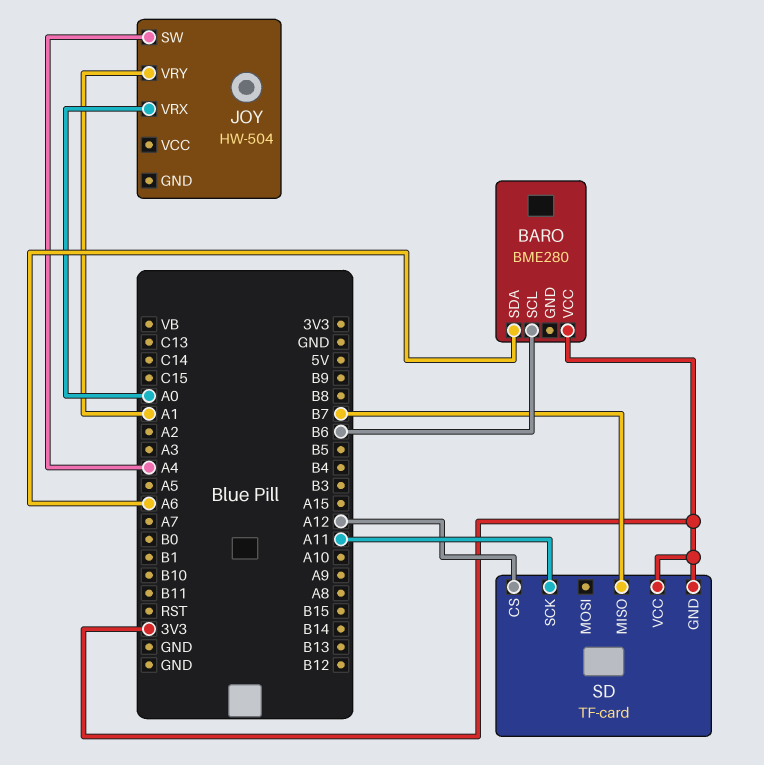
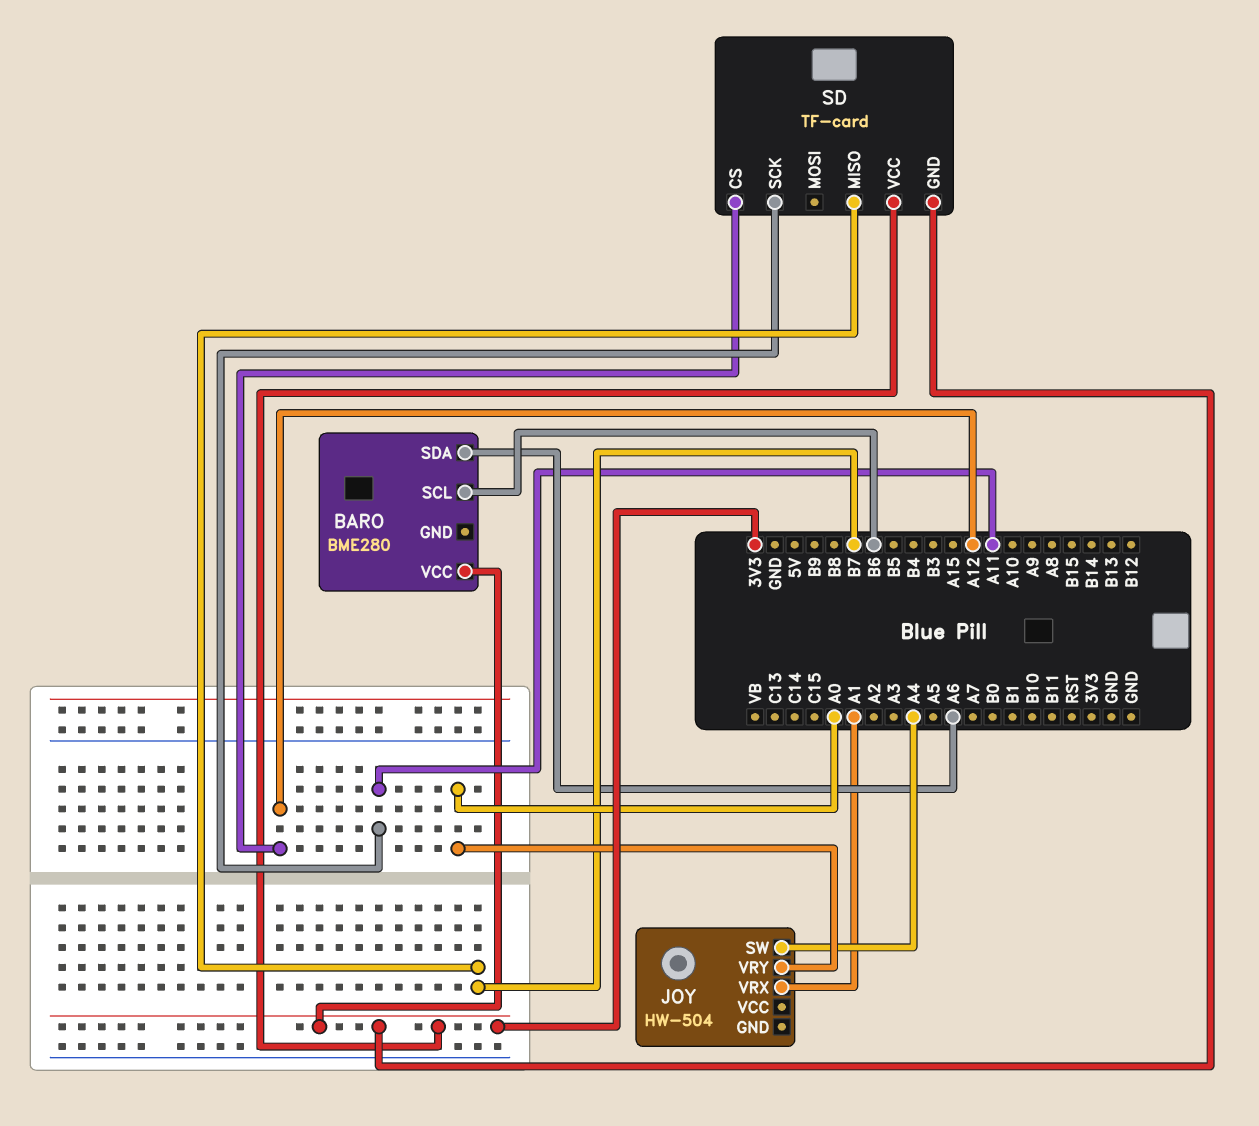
JOY pin VRX: A0 -> A1
JOY pin VRY: A1 -> A0

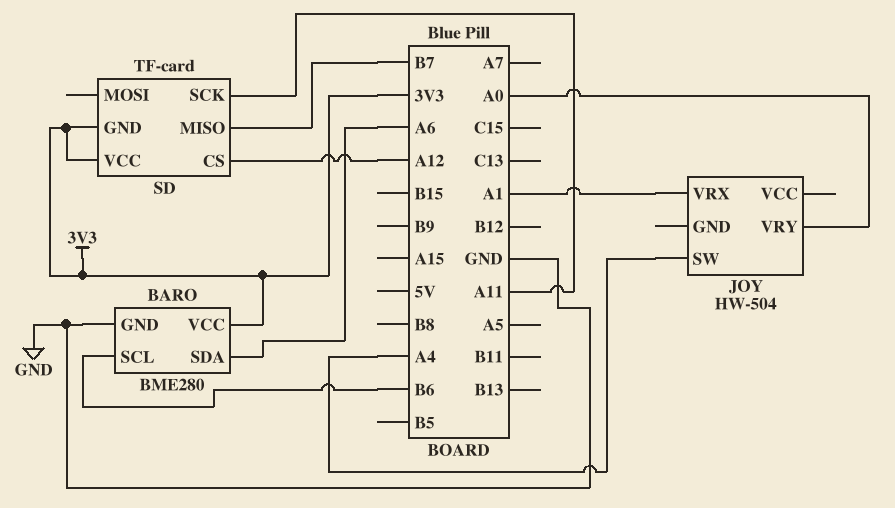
BARO pin GND: none -> GND

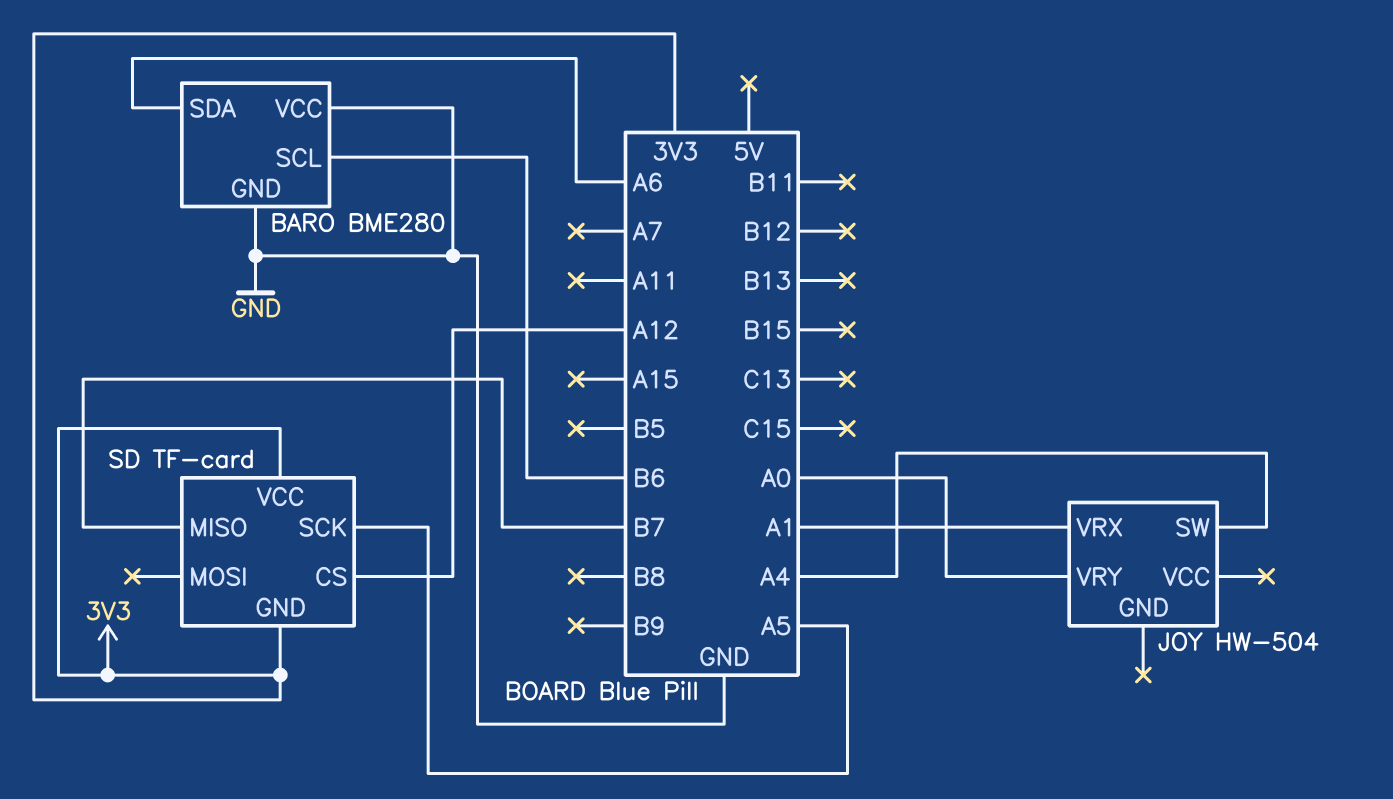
BARO pin VCC: 3V3 -> GND
SD pin SCK: A11 -> A5

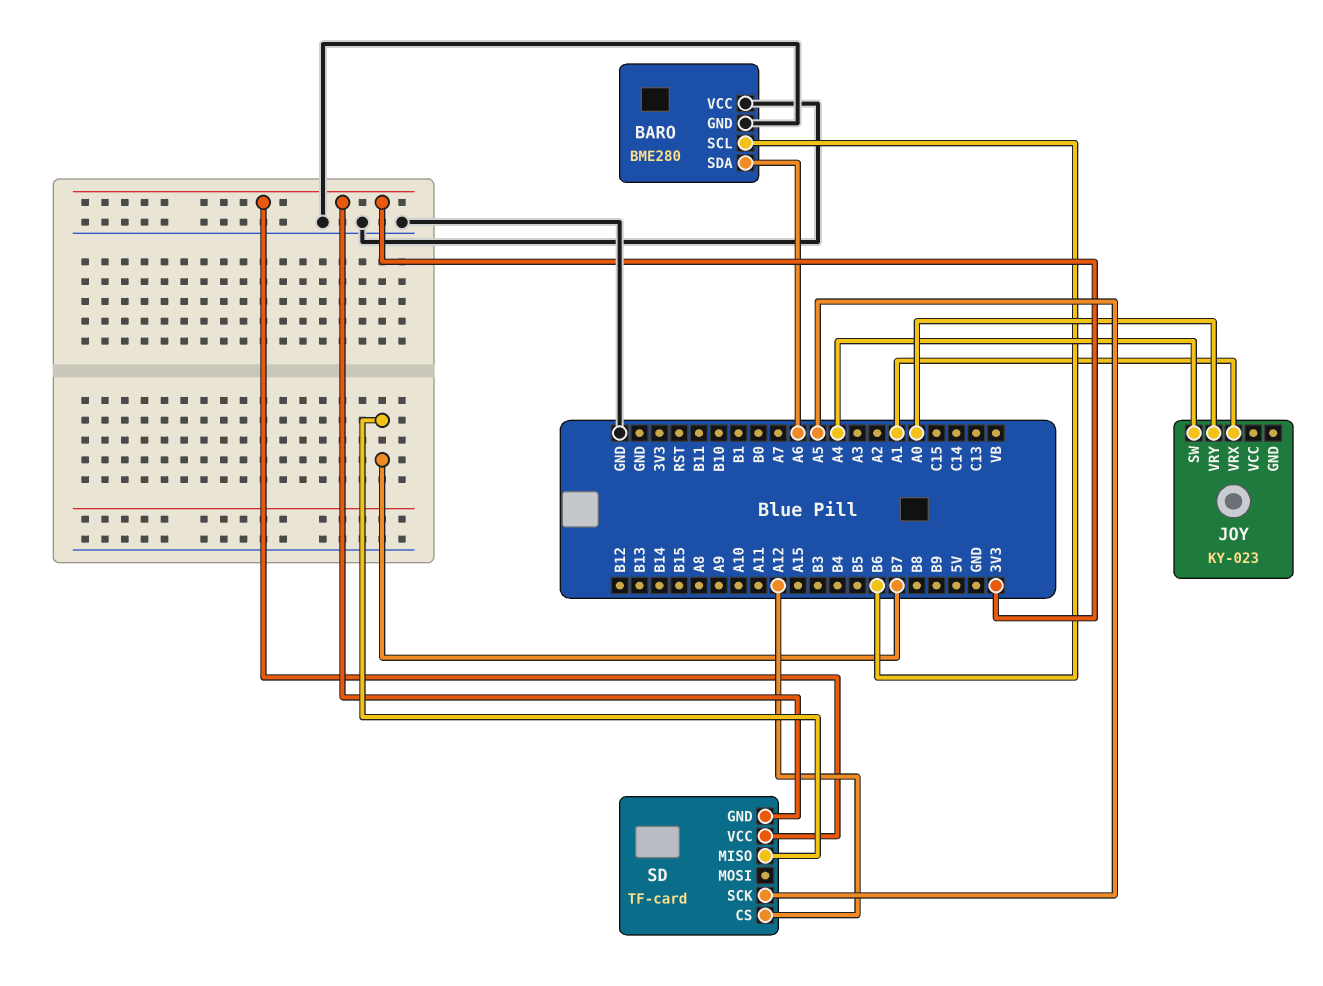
JOY: HW-504 -> KY-023

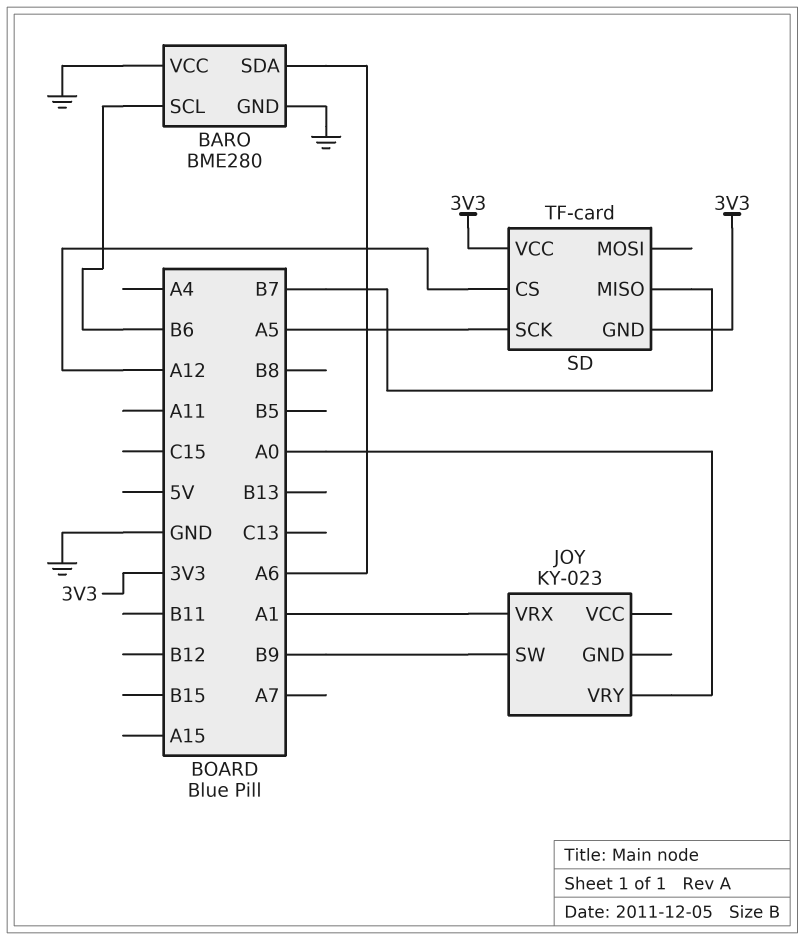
JOY pin SW: A4 -> B9

